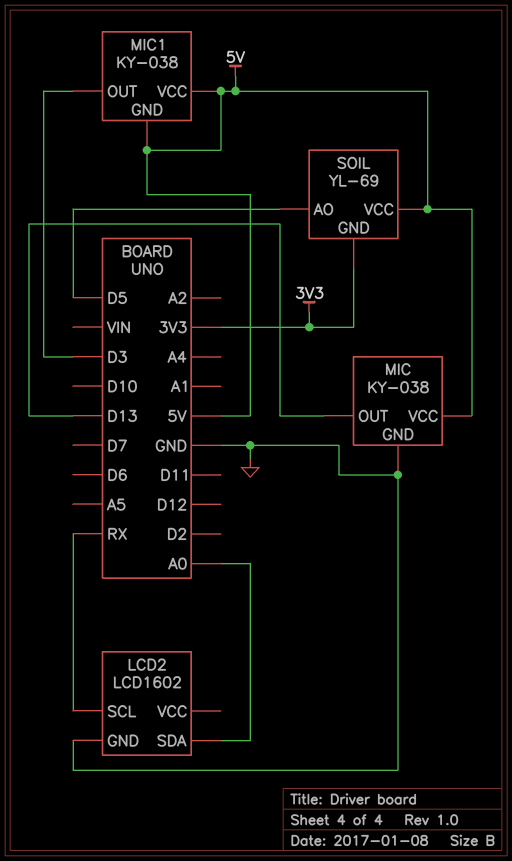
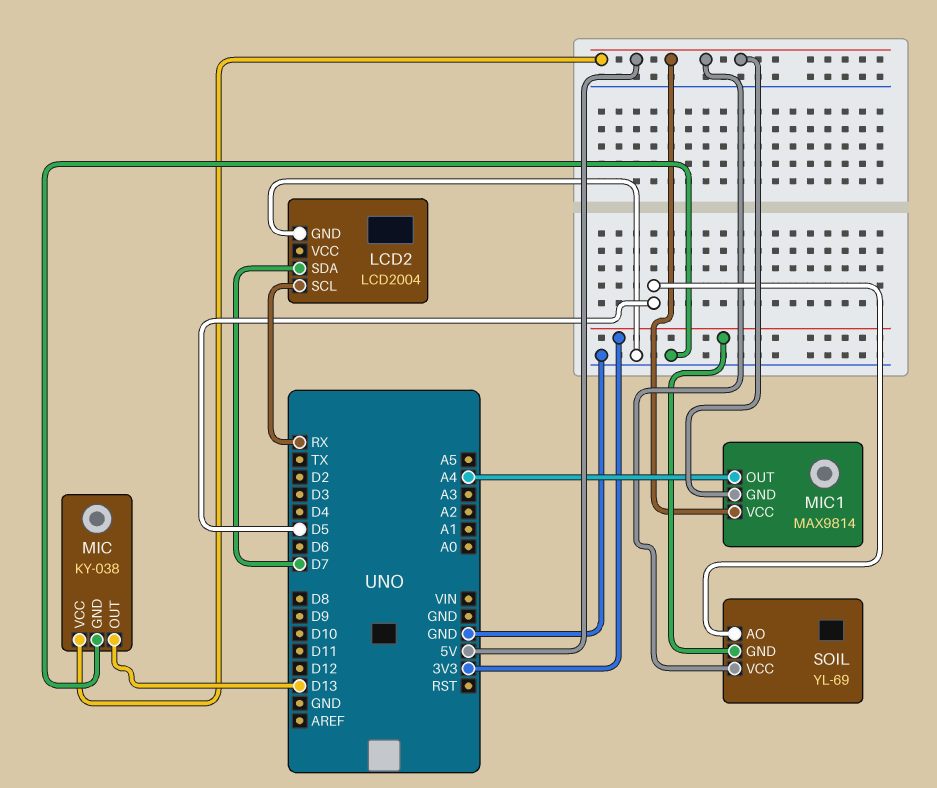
LCD2: LCD1602 -> LCD2004
LCD2 pin SDA: A0 -> D7
MIC1: KY-038 -> MAX9814
MIC1 pin OUT: D3 -> A4

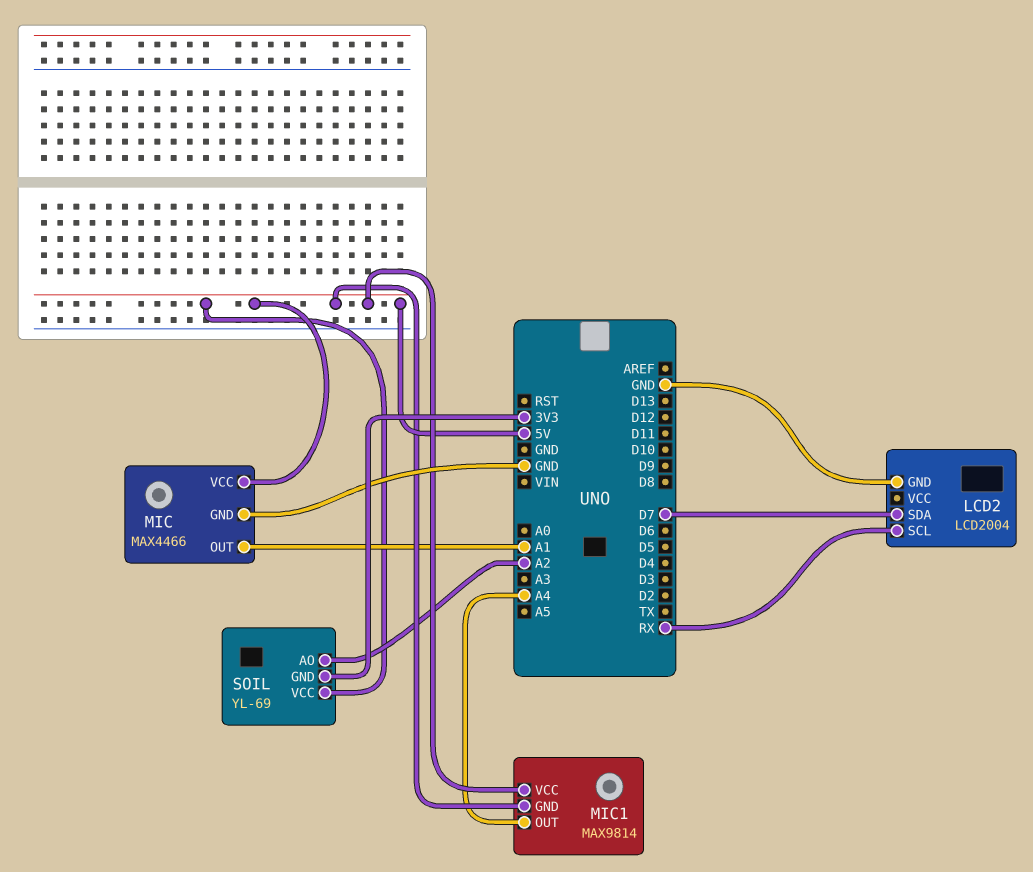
MIC: KY-038 -> MAX4466
MIC pin OUT: D13 -> A1
SOIL pin AO: D5 -> A2

